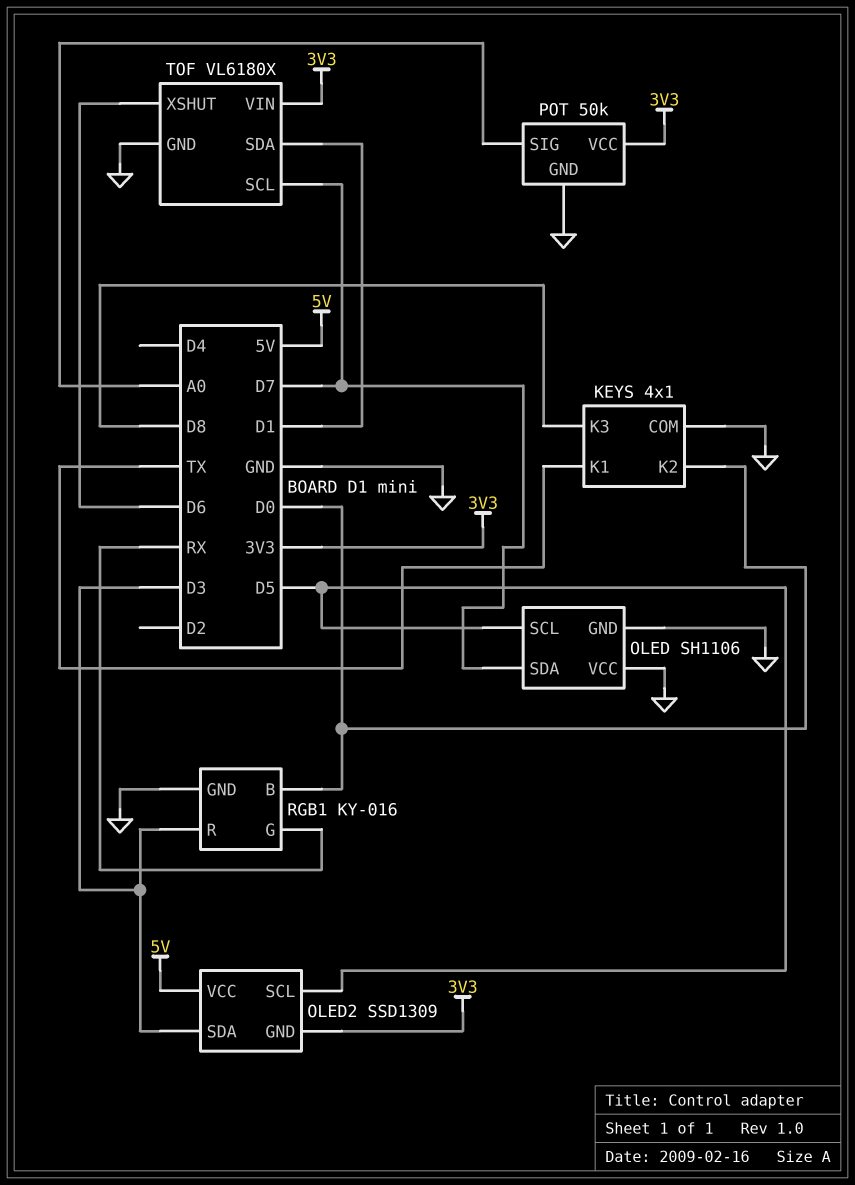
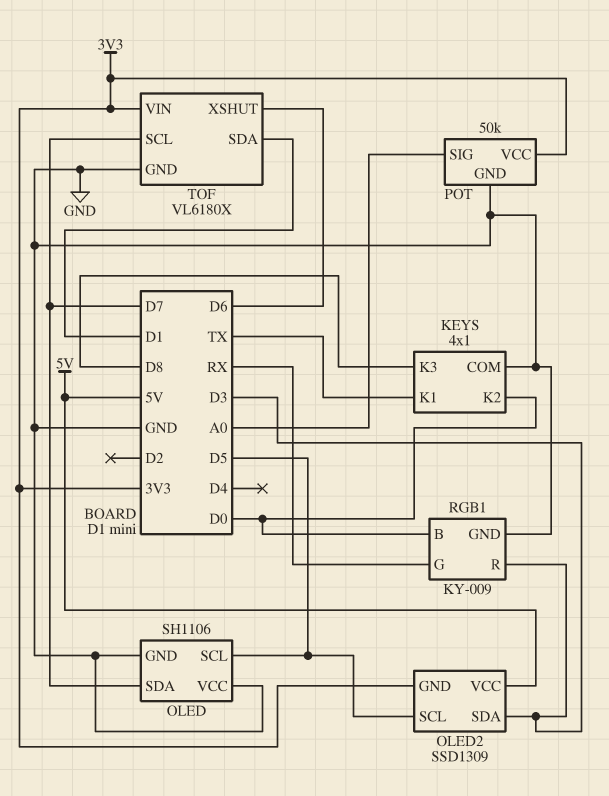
RGB1: KY-016 -> KY-009

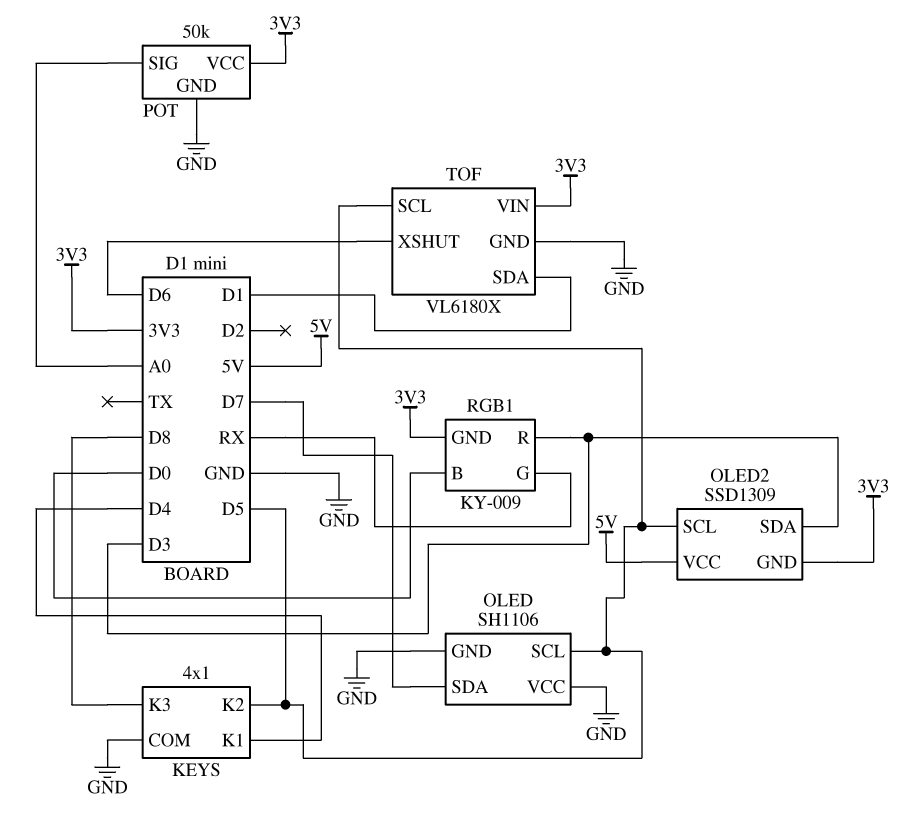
KEYS pin K1: TX -> D4
KEYS pin K2: D0 -> D5
RGB1 pin GND: GND -> 3V3
TOF pin SCL: D7 -> D5

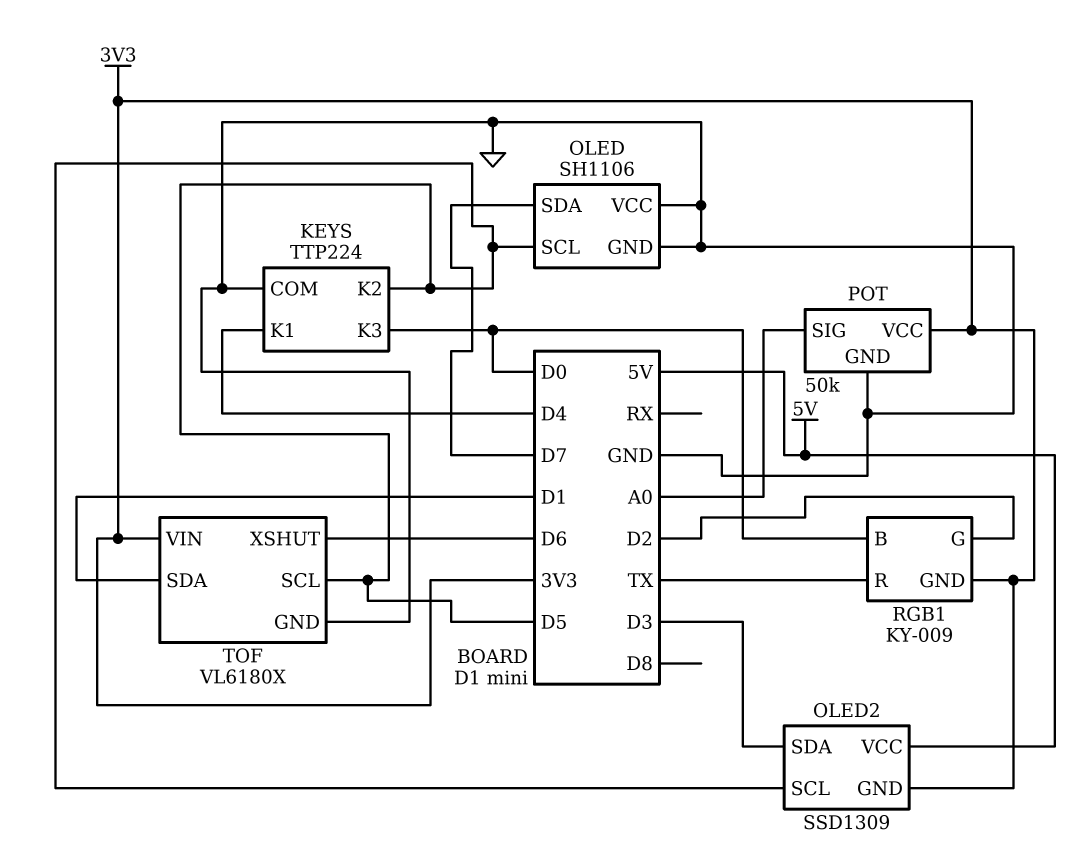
KEYS: 4x1 -> TTP224
KEYS pin K3: D8 -> D0
RGB1 pin G: RX -> D2
RGB1 pin R: D3 -> TX

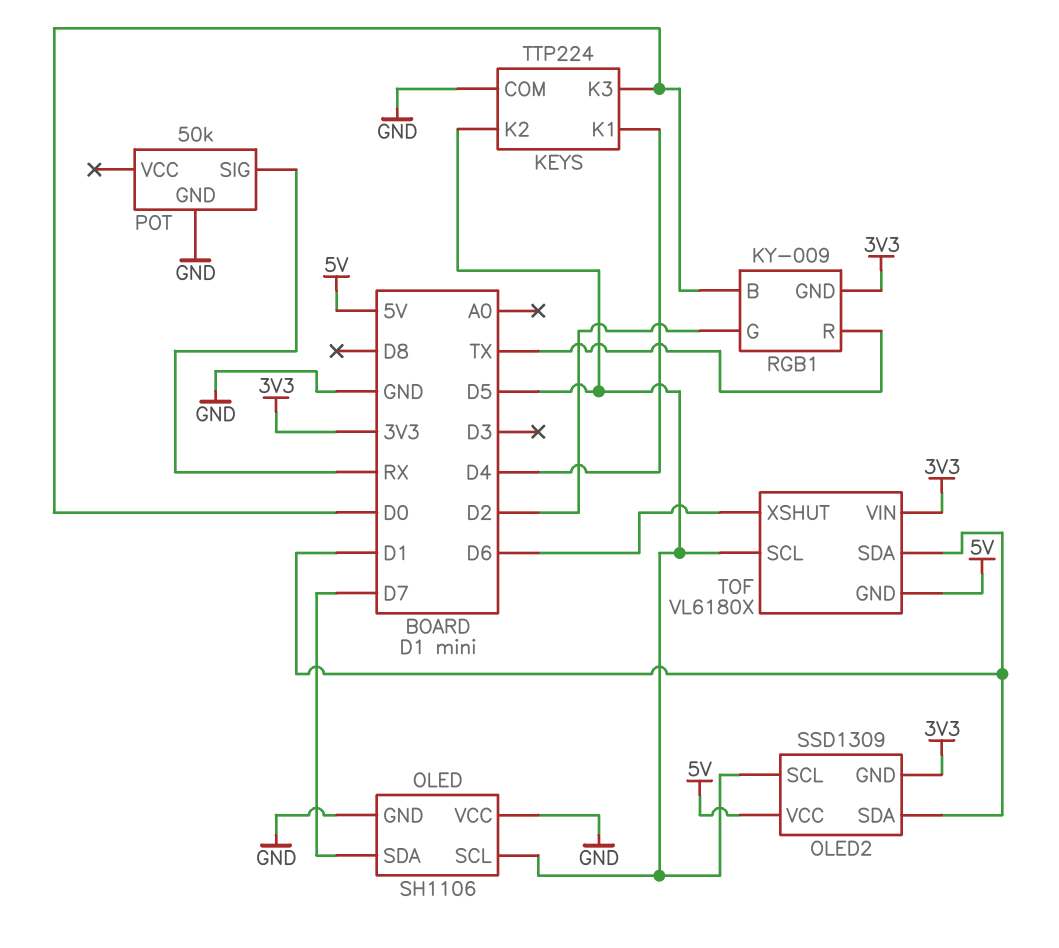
OLED2 pin SDA: D3 -> D1
POT pin SIG: A0 -> RX
POT pin VCC: 3V3 -> none
TOF pin GND: GND -> 5V

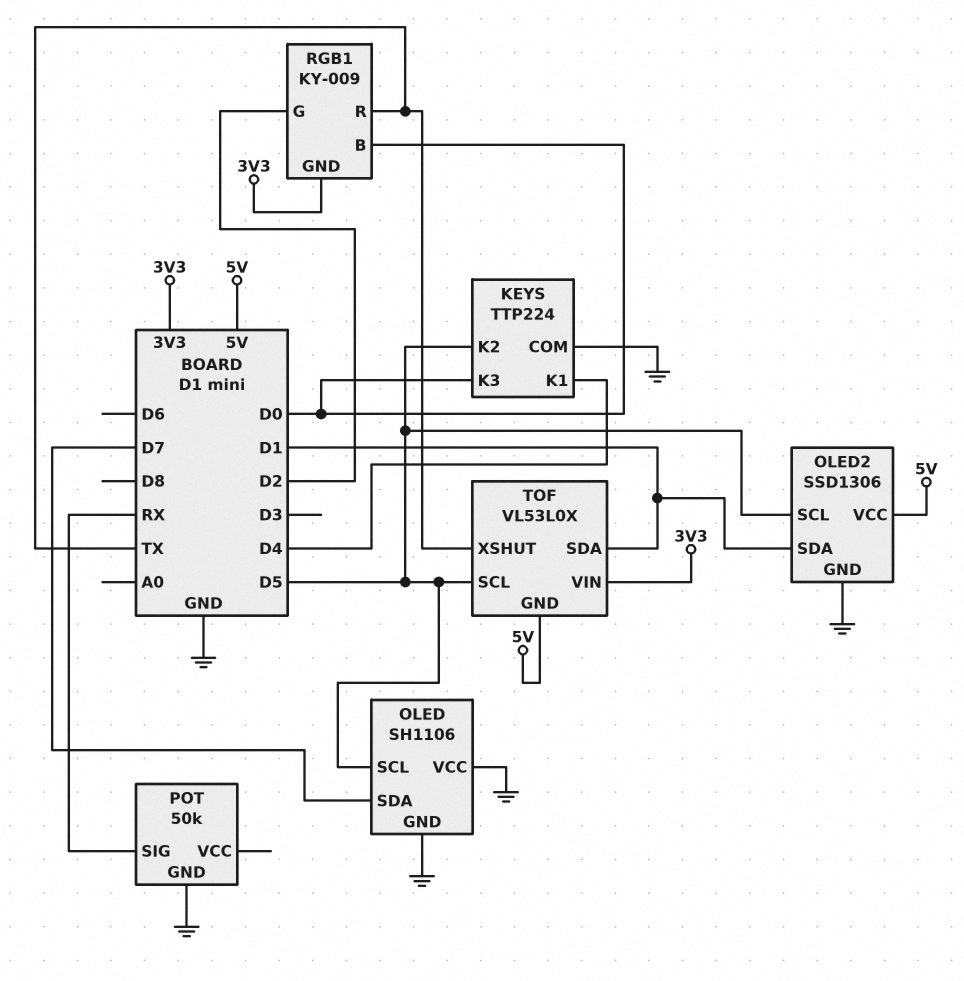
OLED2: SSD1309 -> SSD1306
OLED2 pin GND: 3V3 -> GND
TOF: VL6180X -> VL53L0X
TOF pin XSHUT: D6 -> TX

